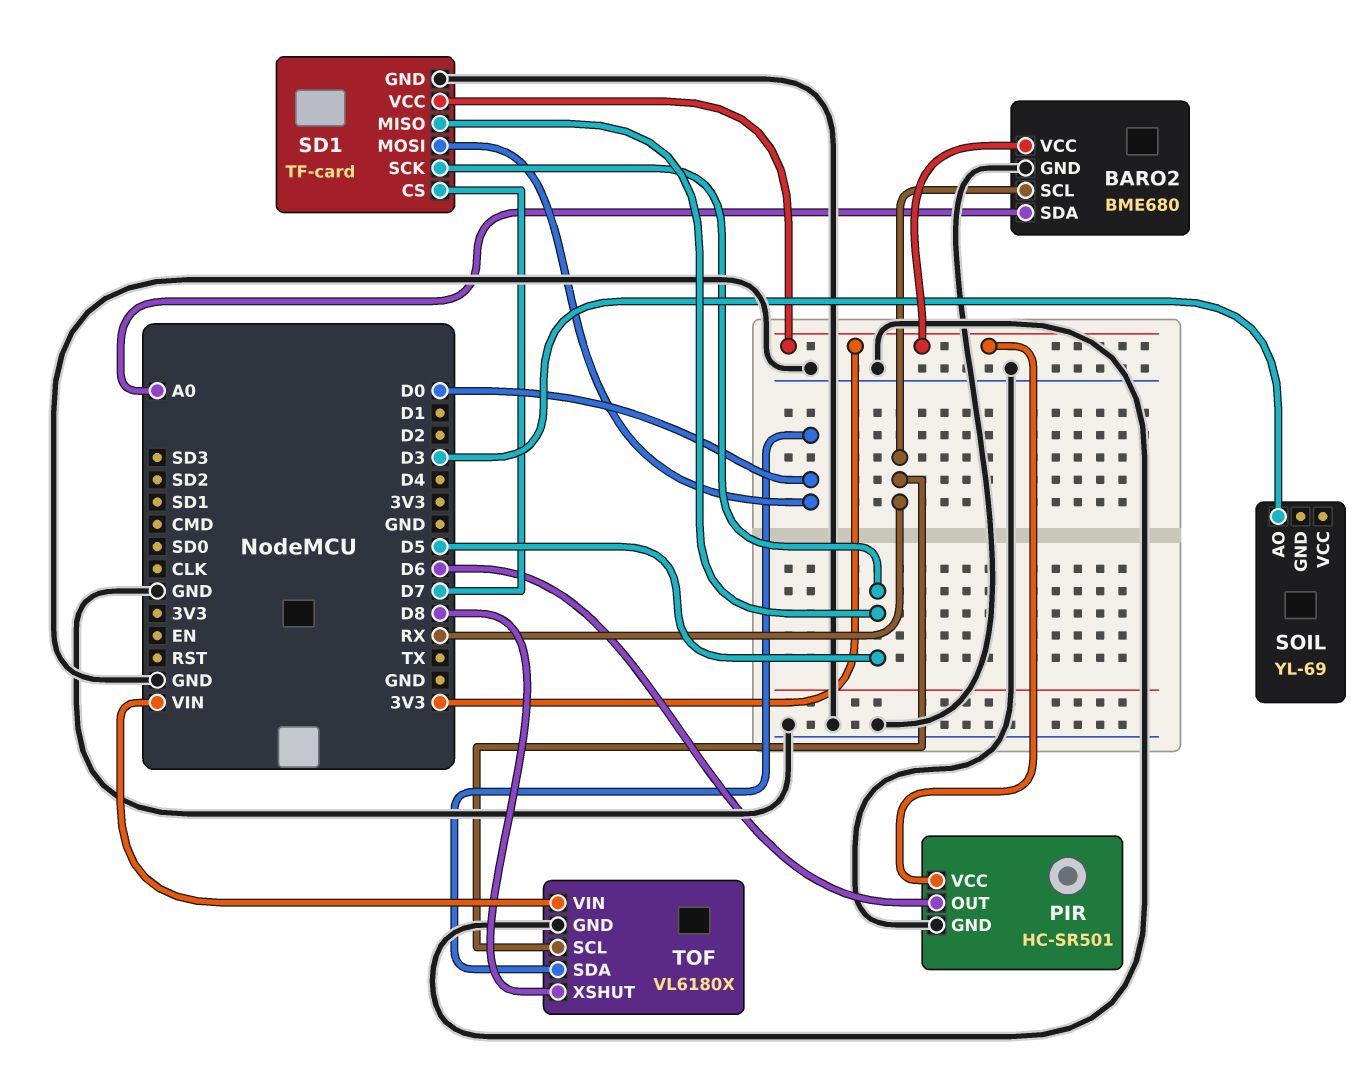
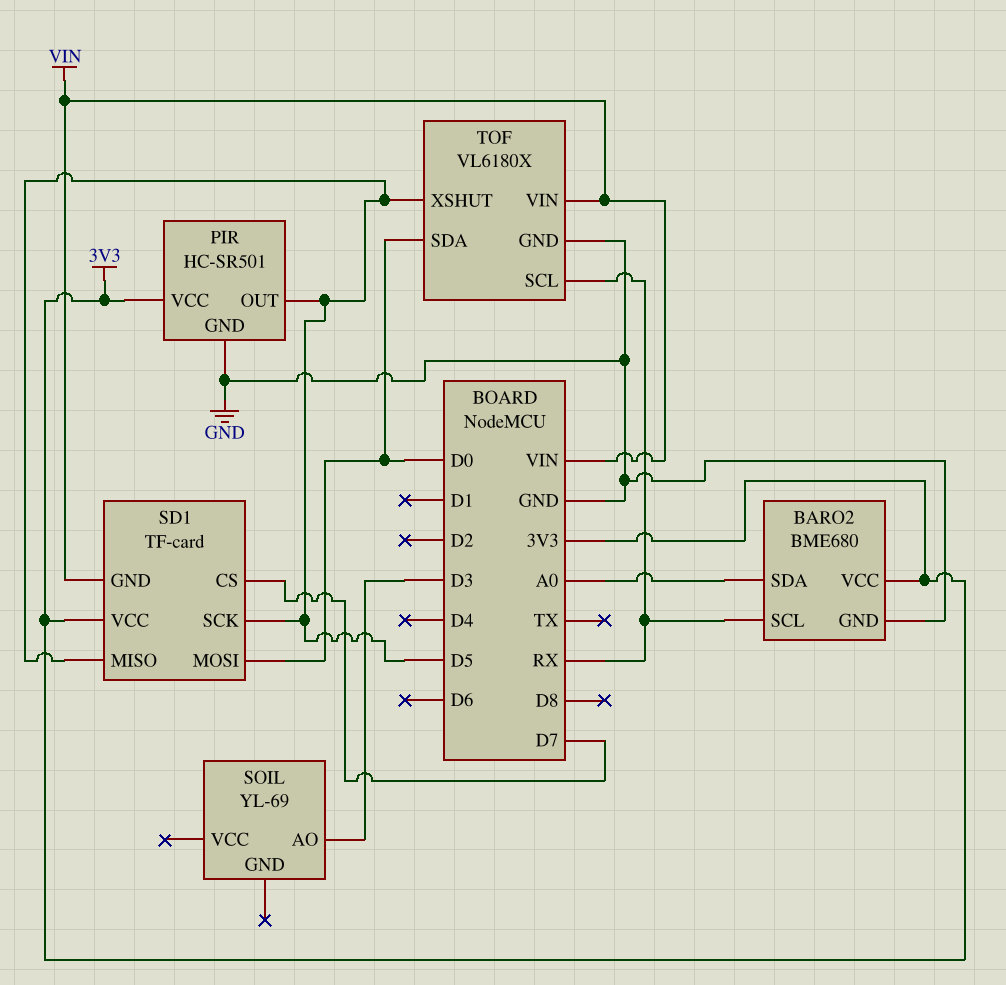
PIR pin OUT: D6 -> D5
SD1 pin GND: GND -> VIN
TOF pin XSHUT: D8 -> D5

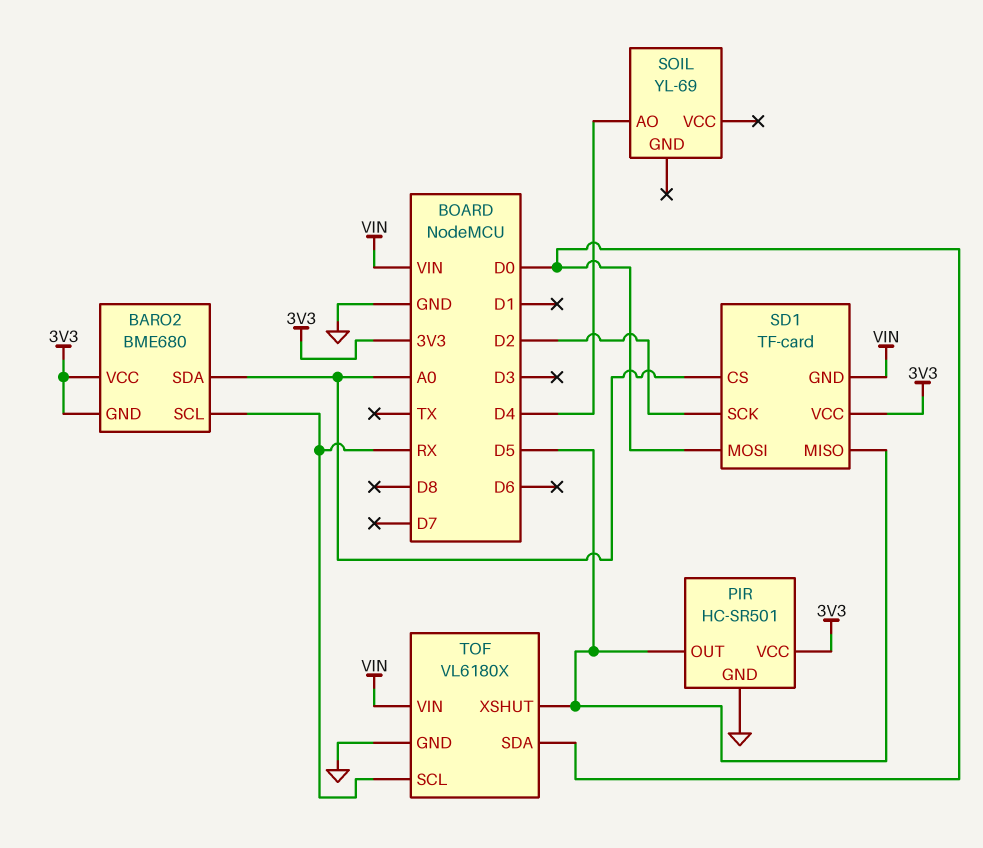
BARO2 pin GND: GND -> 3V3
SD1 pin CS: D7 -> A0
SD1 pin SCK: D5 -> D2
SOIL pin AO: D3 -> D4

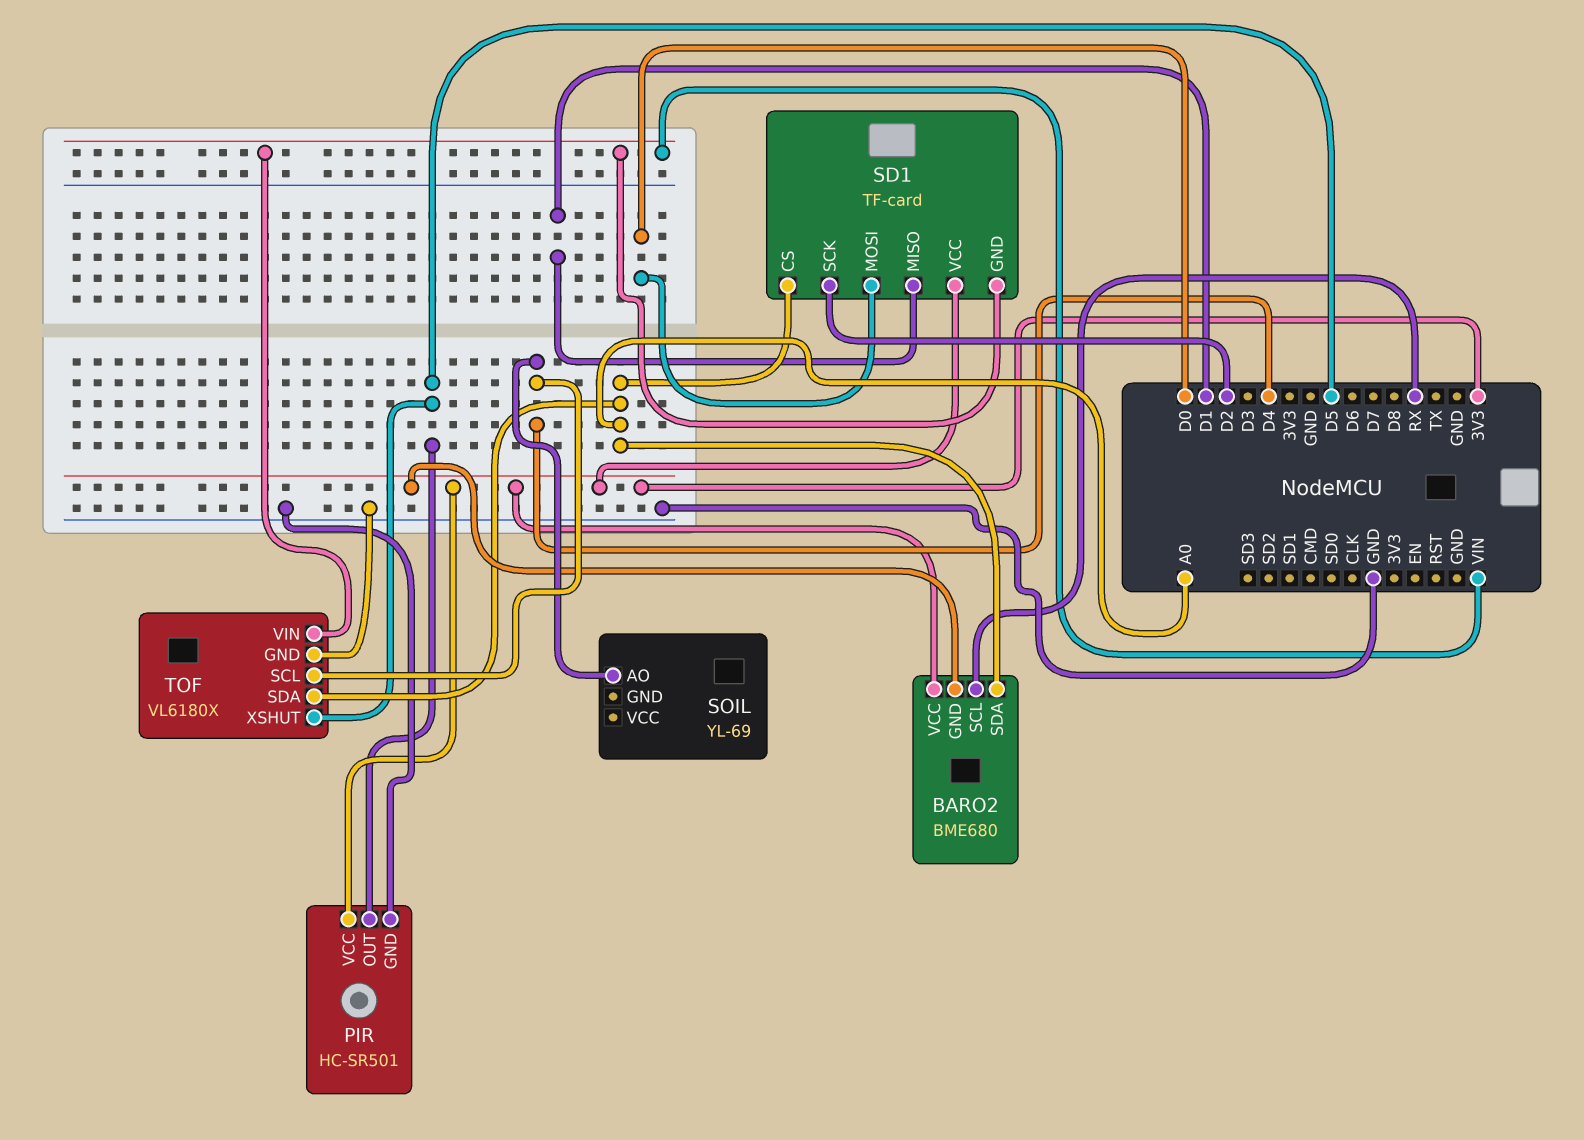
SD1 pin MISO: D5 -> D1
TOF pin SCL: RX -> D4
TOF pin SDA: D0 -> A0

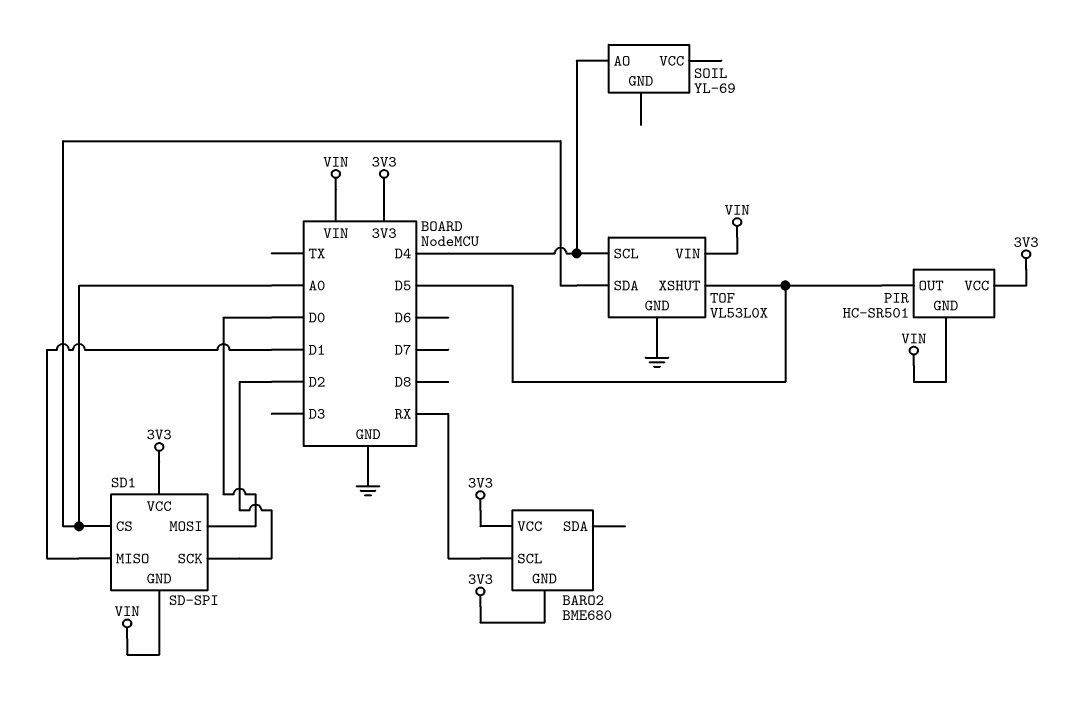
BARO2 pin SDA: A0 -> none
PIR pin GND: GND -> VIN
SD1: TF-card -> SD-SPI
TOF: VL6180X -> VL53L0X

